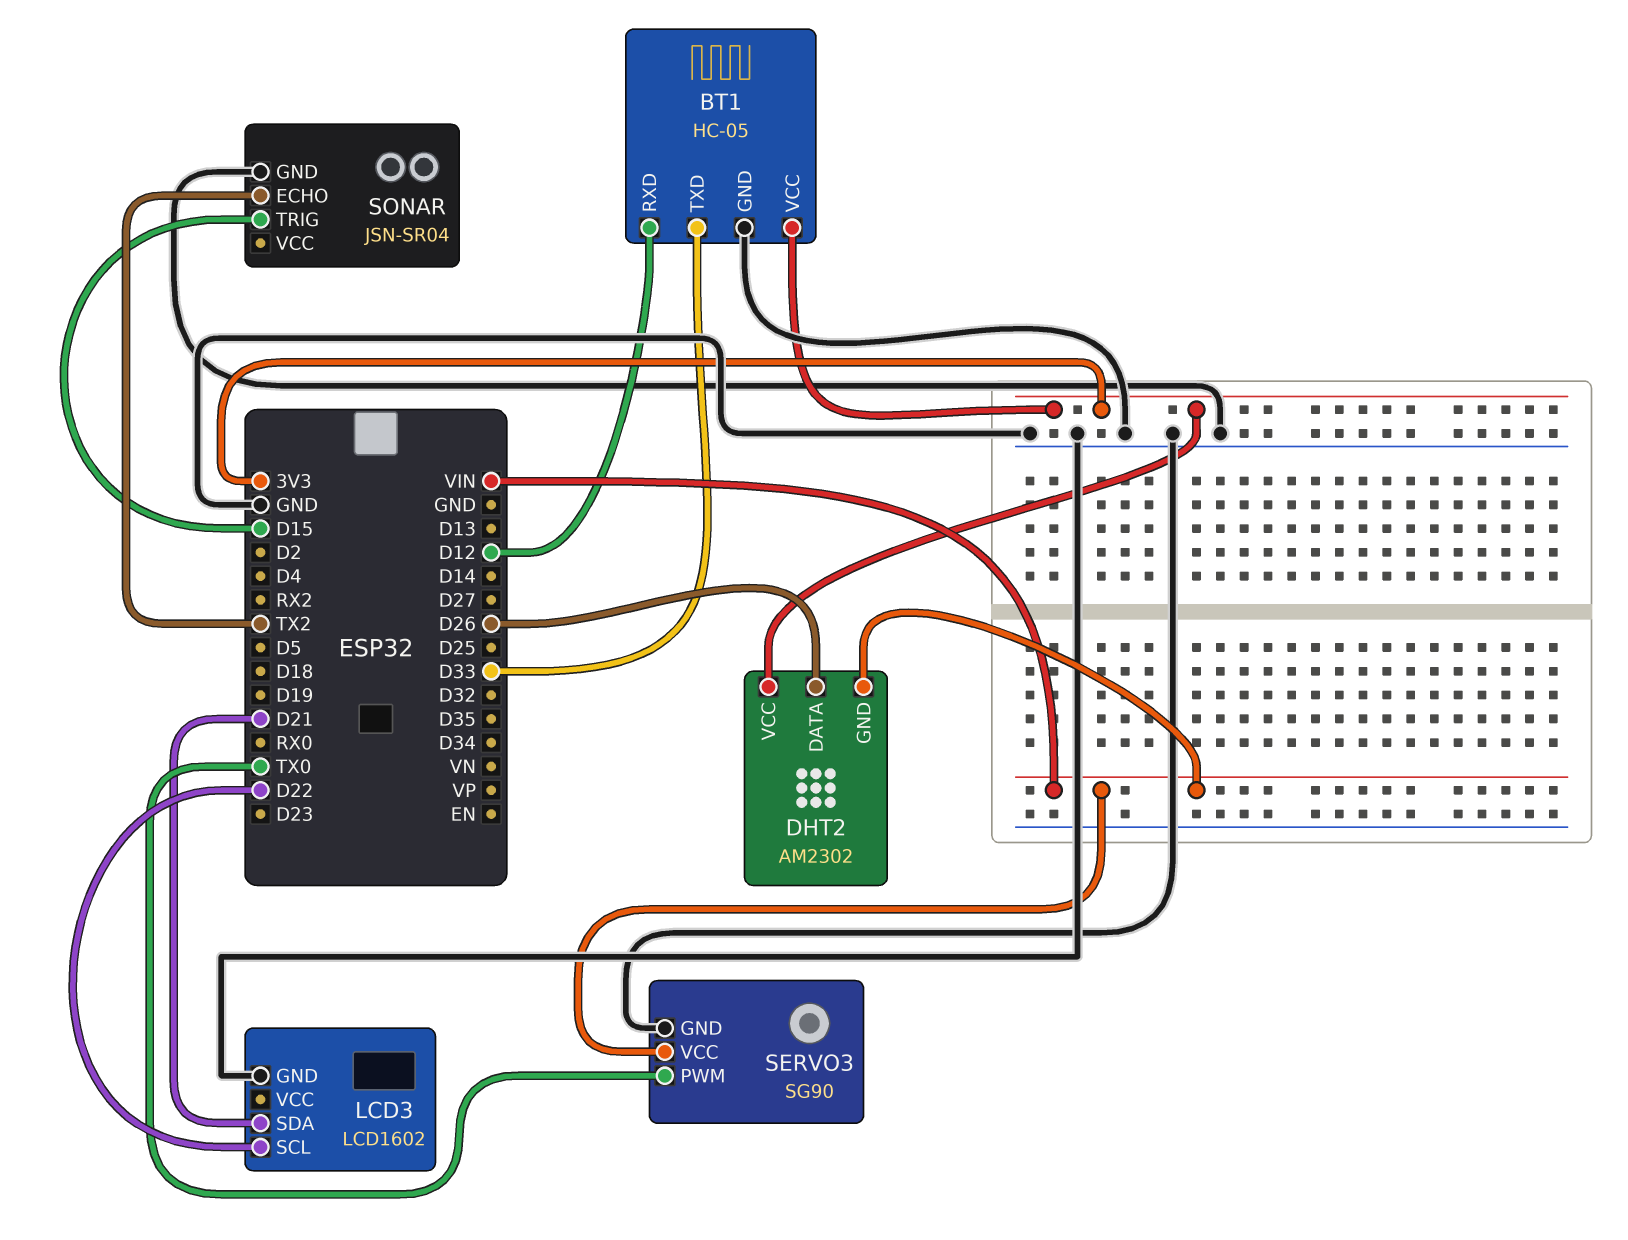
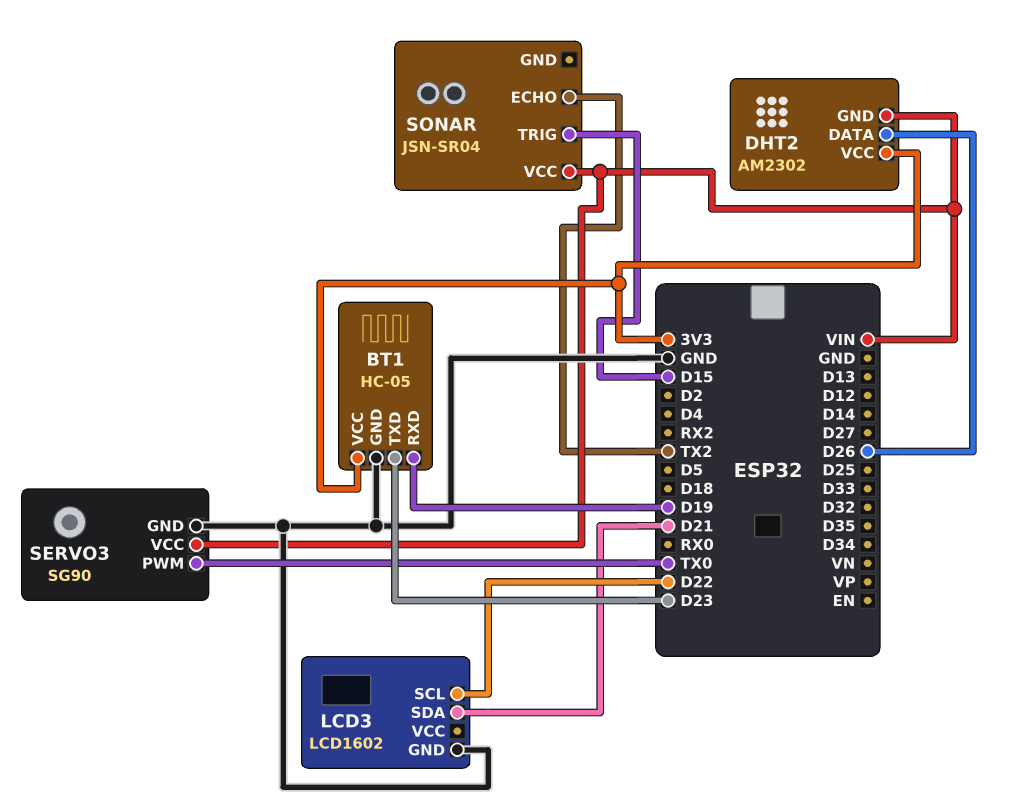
BT1 pin RXD: D12 -> D19
BT1 pin TXD: D33 -> D23
SONAR pin GND: GND -> none
SONAR pin VCC: none -> VIN

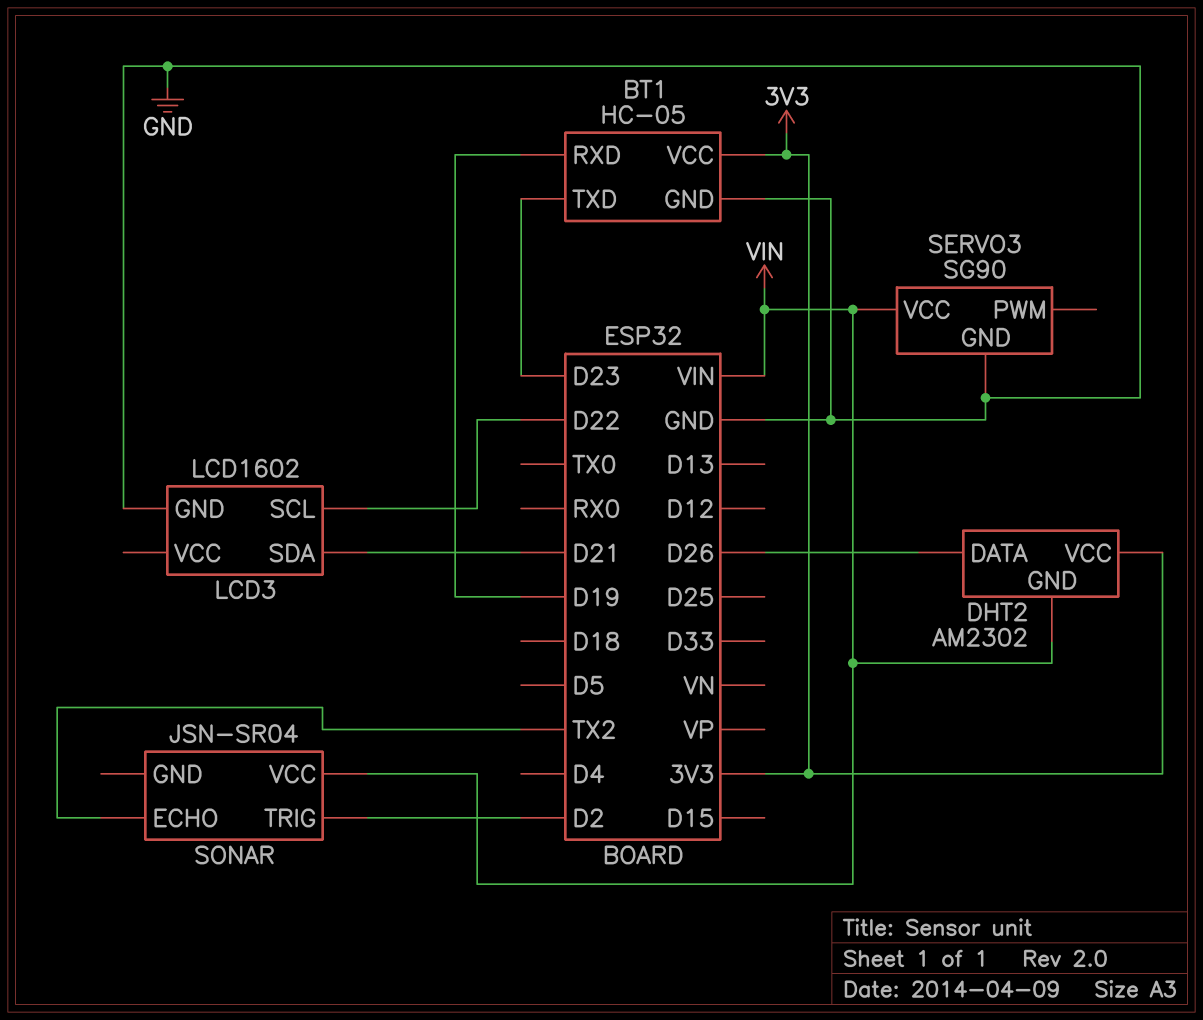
SERVO3 pin PWM: TX0 -> none
SONAR pin TRIG: D15 -> D2

